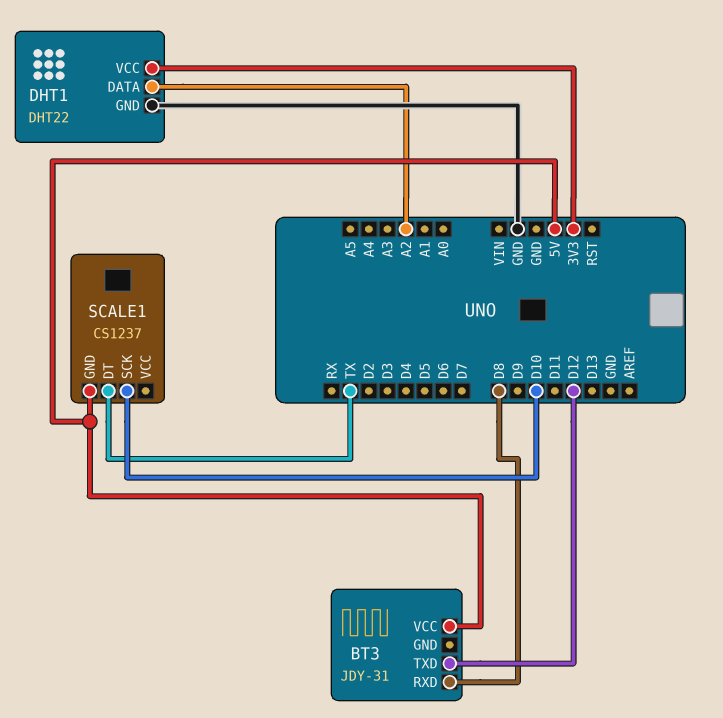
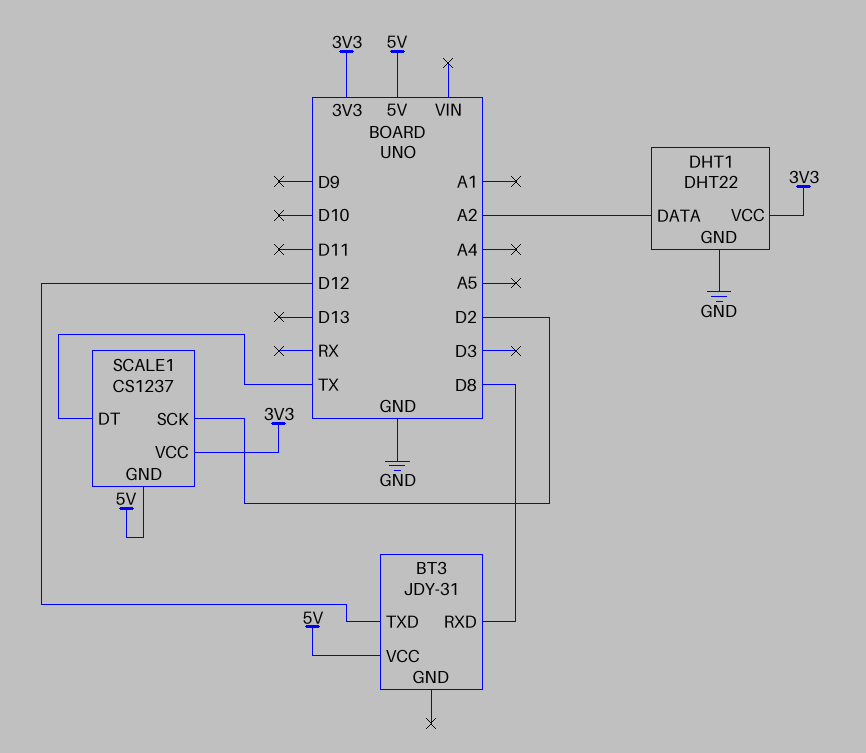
SCALE1 pin SCK: D10 -> D2
SCALE1 pin VCC: none -> 3V3

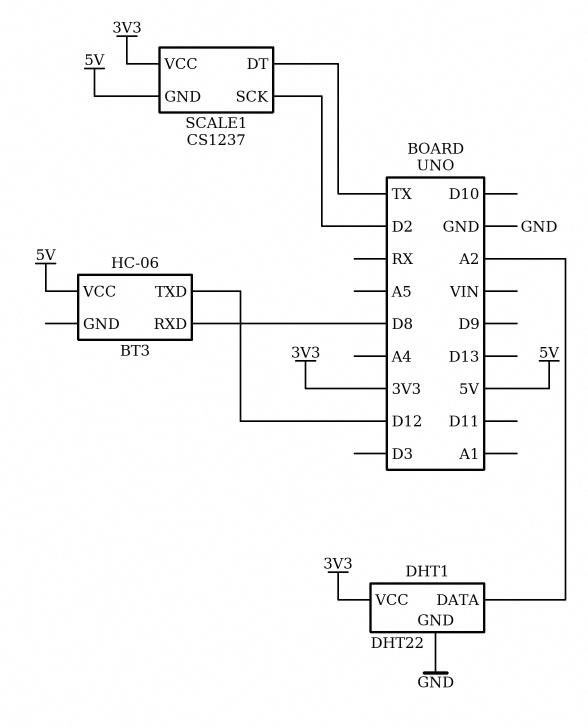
BT3: JDY-31 -> HC-06

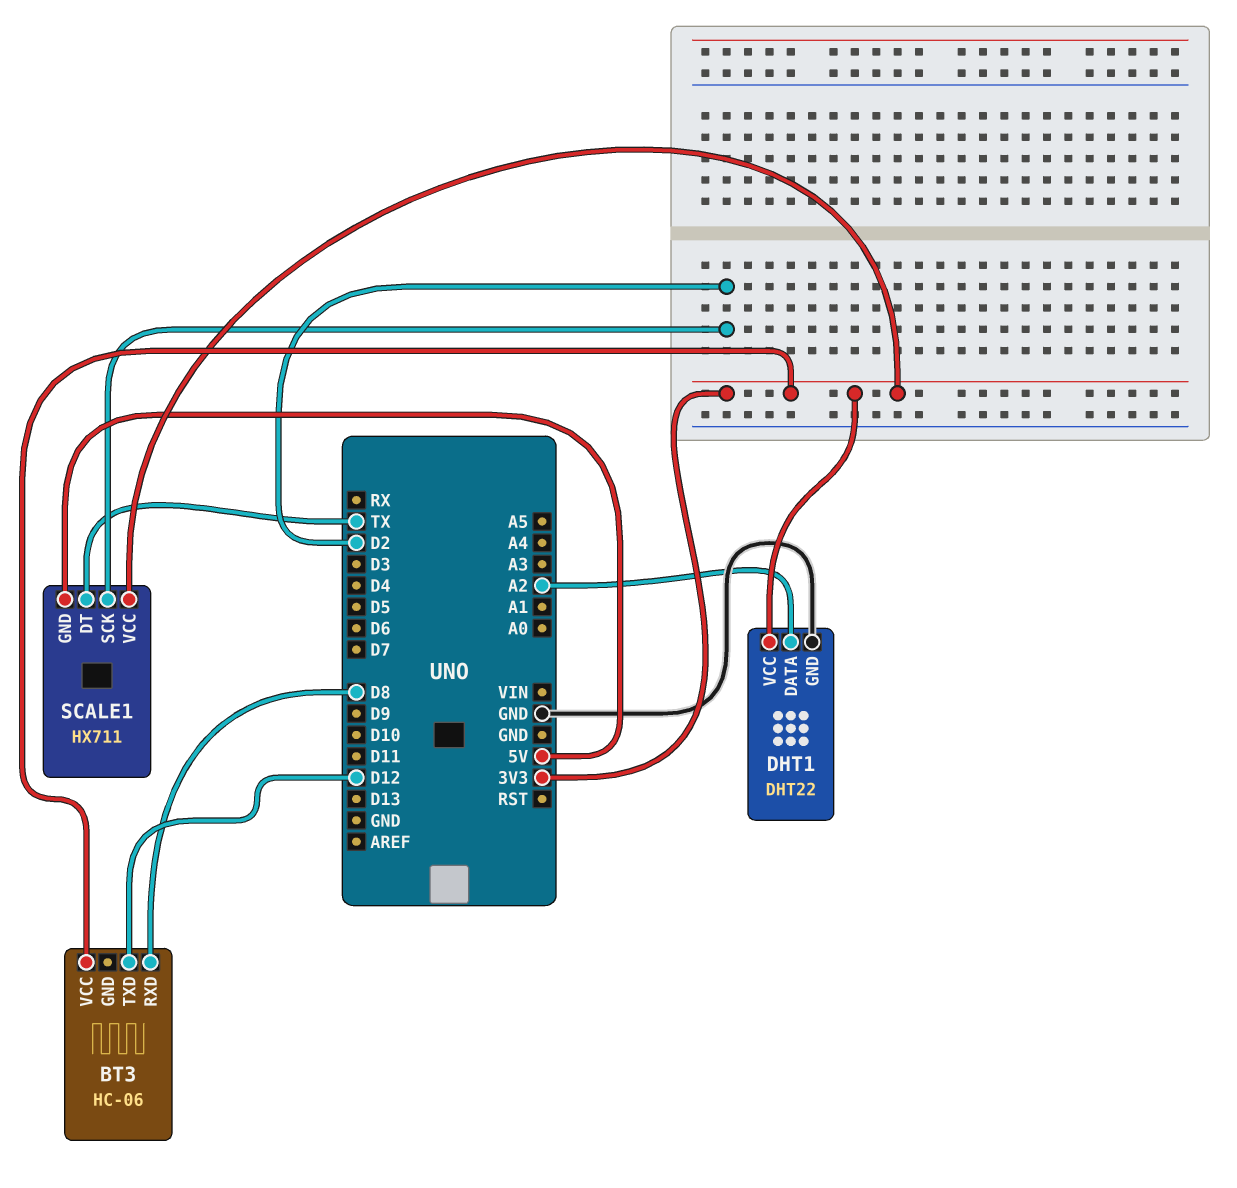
BT3 pin VCC: 5V -> 3V3
SCALE1: CS1237 -> HX711

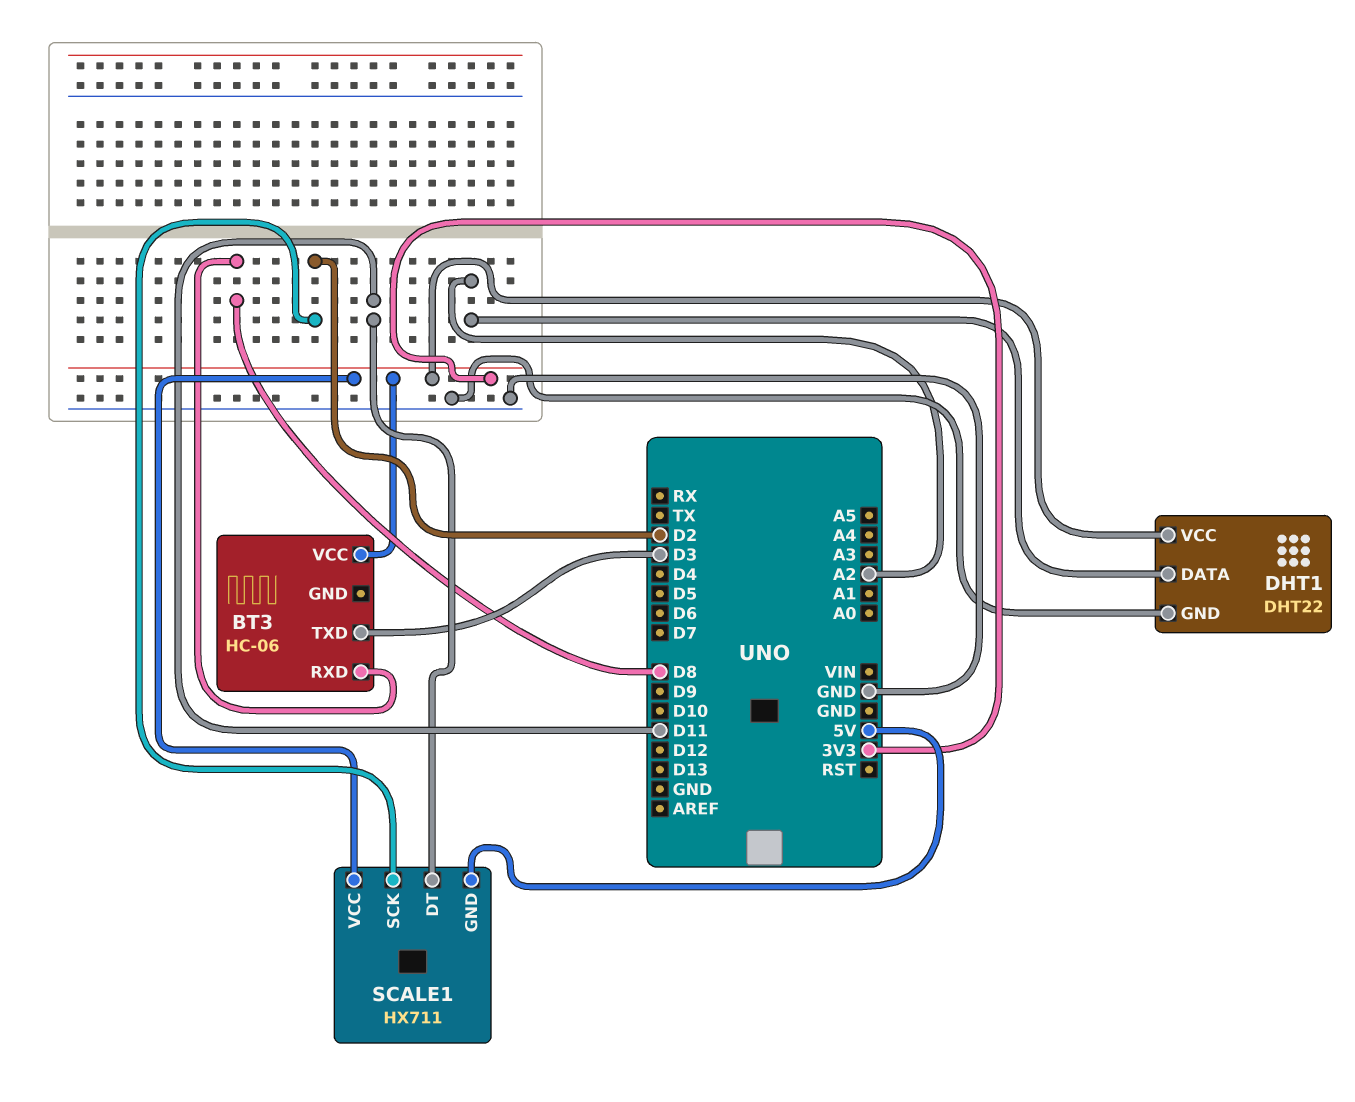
BT3 pin TXD: D12 -> D3
SCALE1 pin DT: TX -> D11

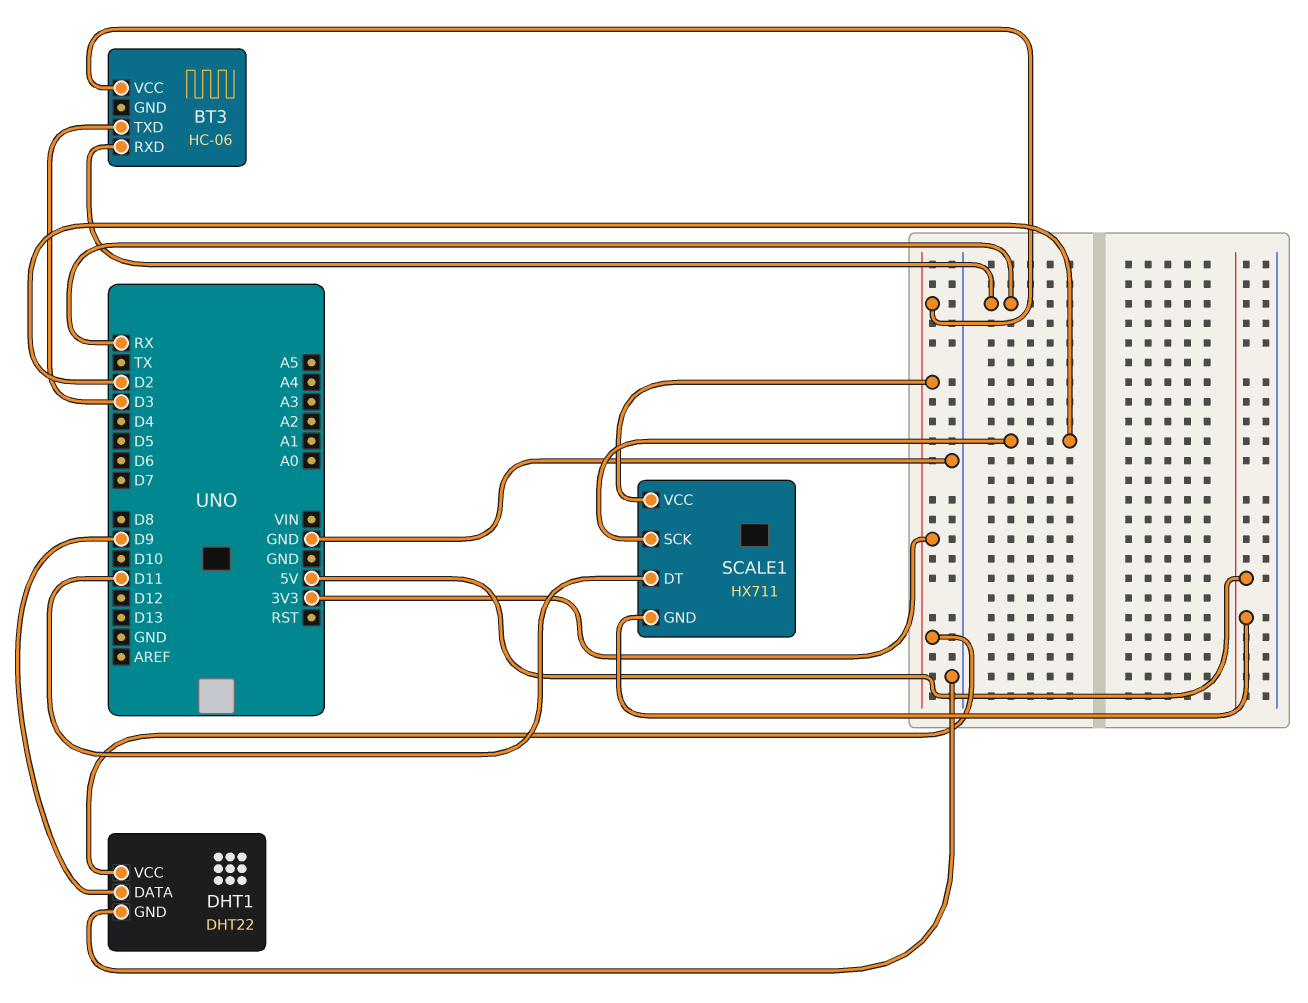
BT3 pin RXD: D8 -> RX
DHT1 pin DATA: A2 -> D9

